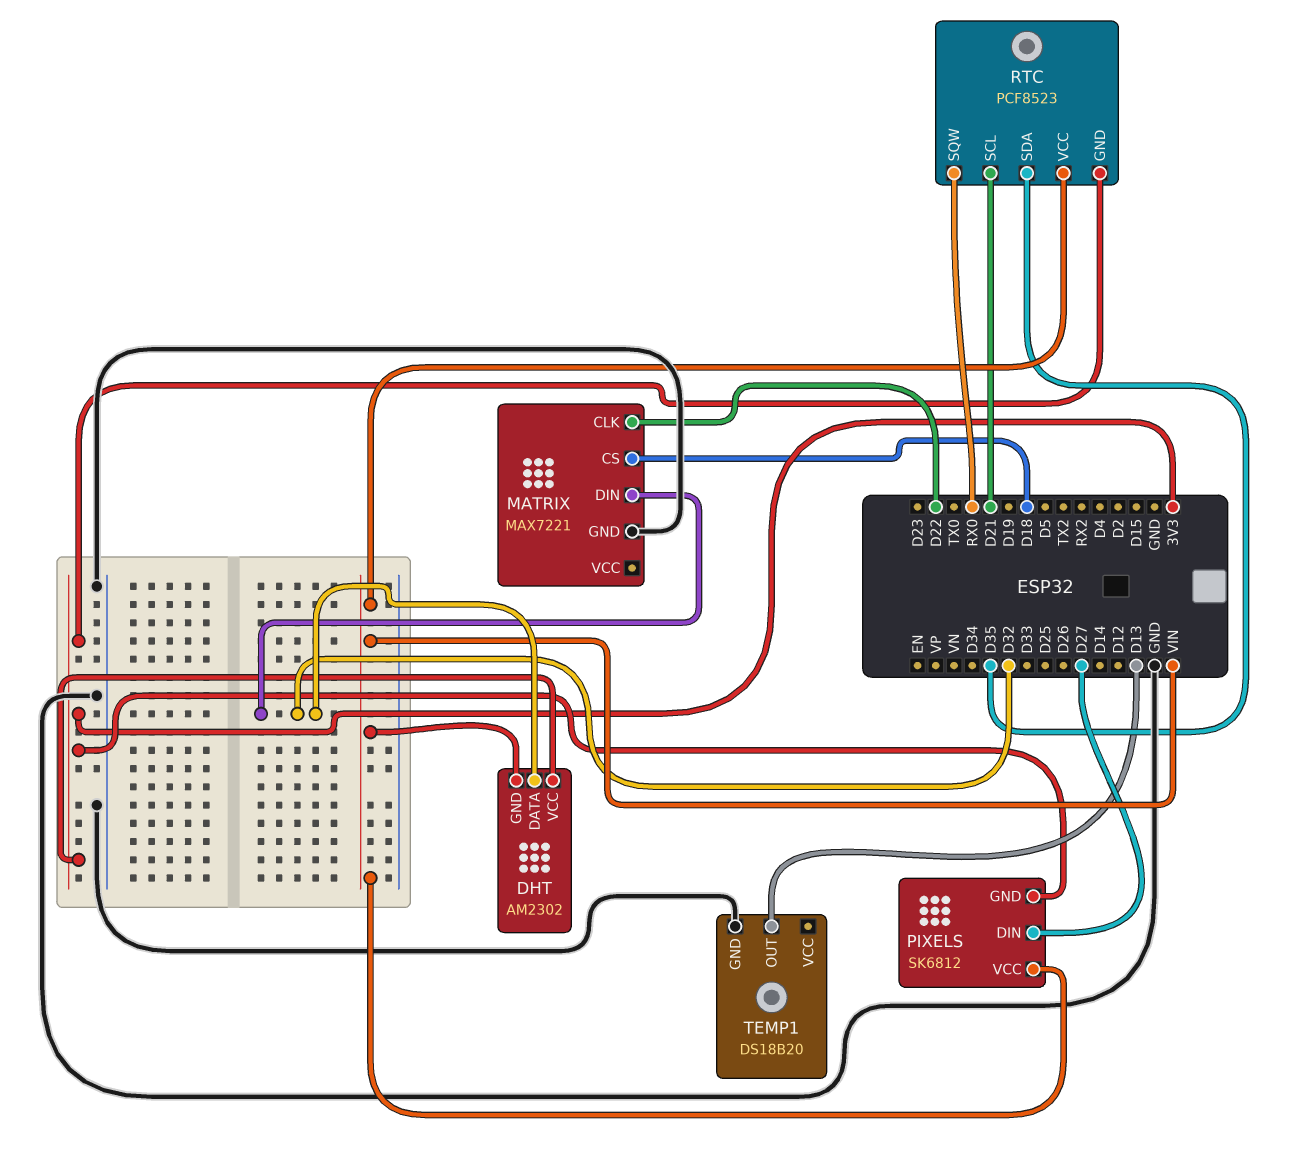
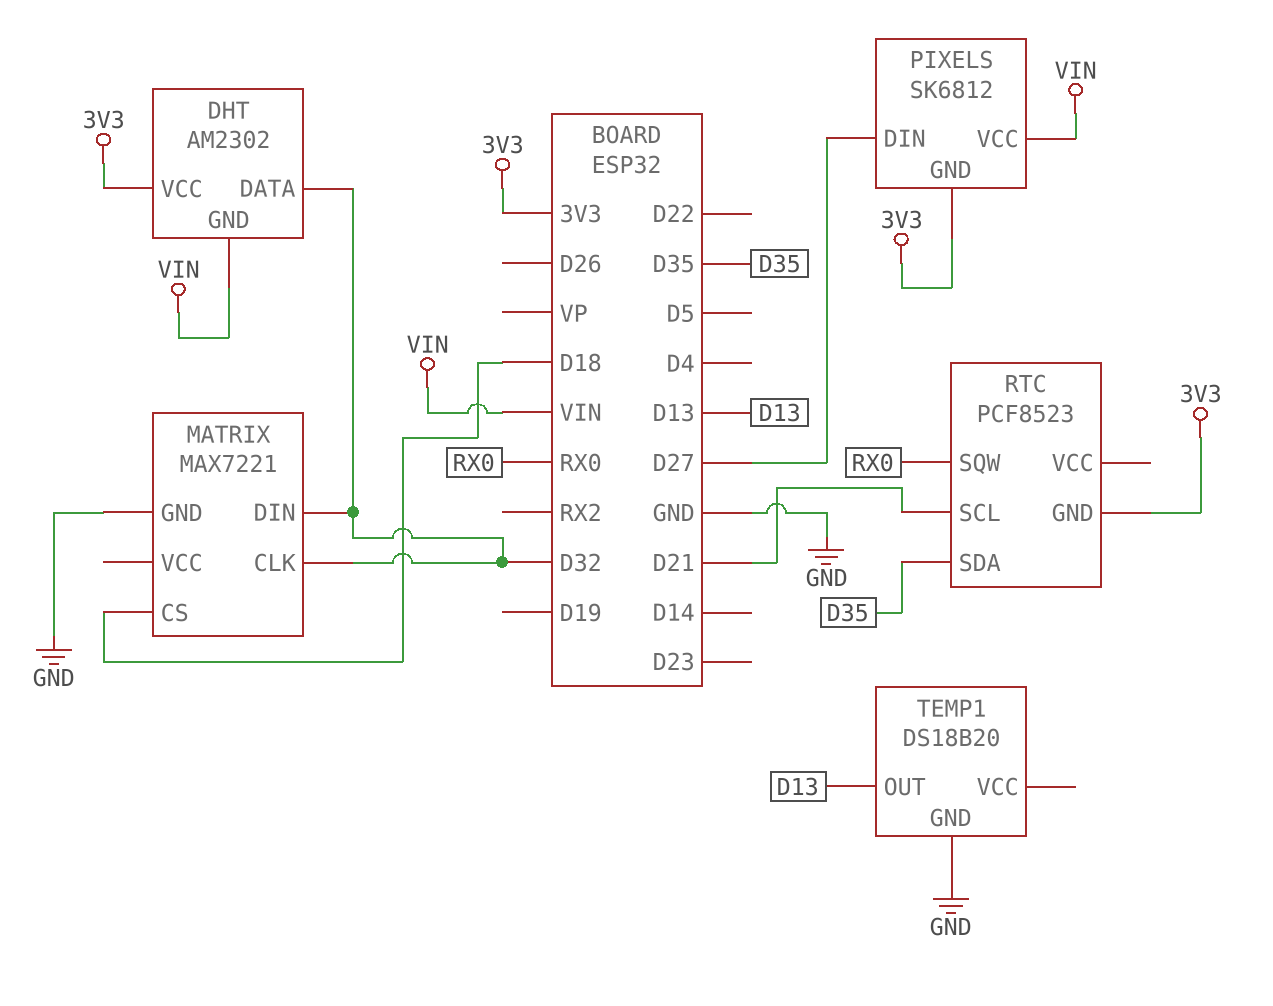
MATRIX pin CLK: D22 -> D32
RTC pin VCC: VIN -> none

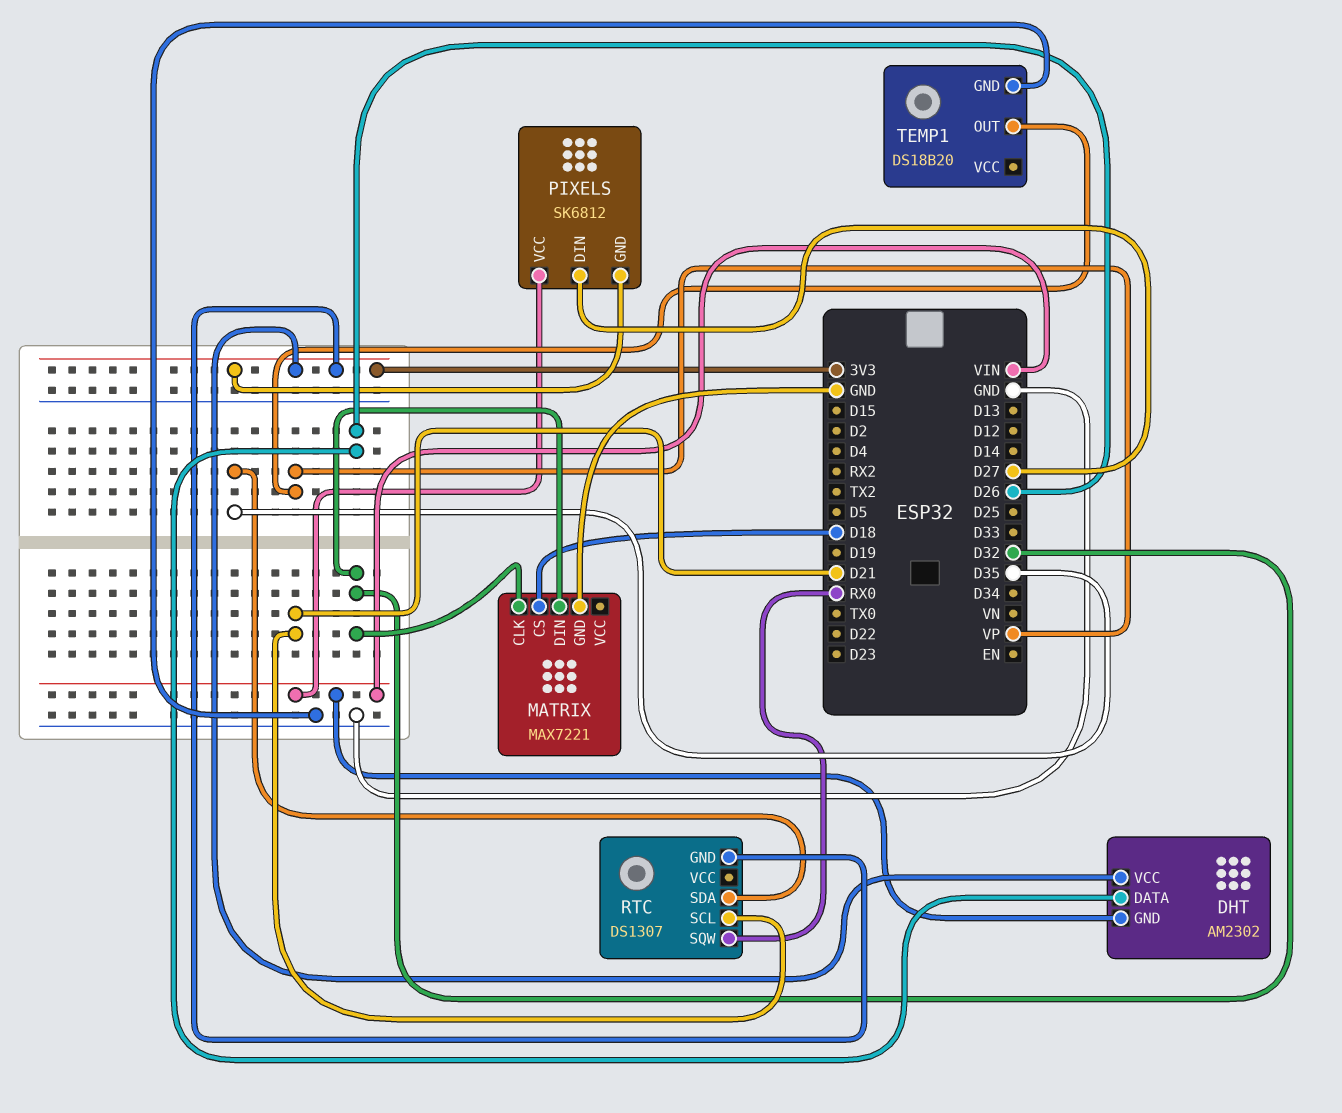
DHT pin DATA: D32 -> D26
RTC: PCF8523 -> DS1307
TEMP1 pin OUT: D13 -> VP

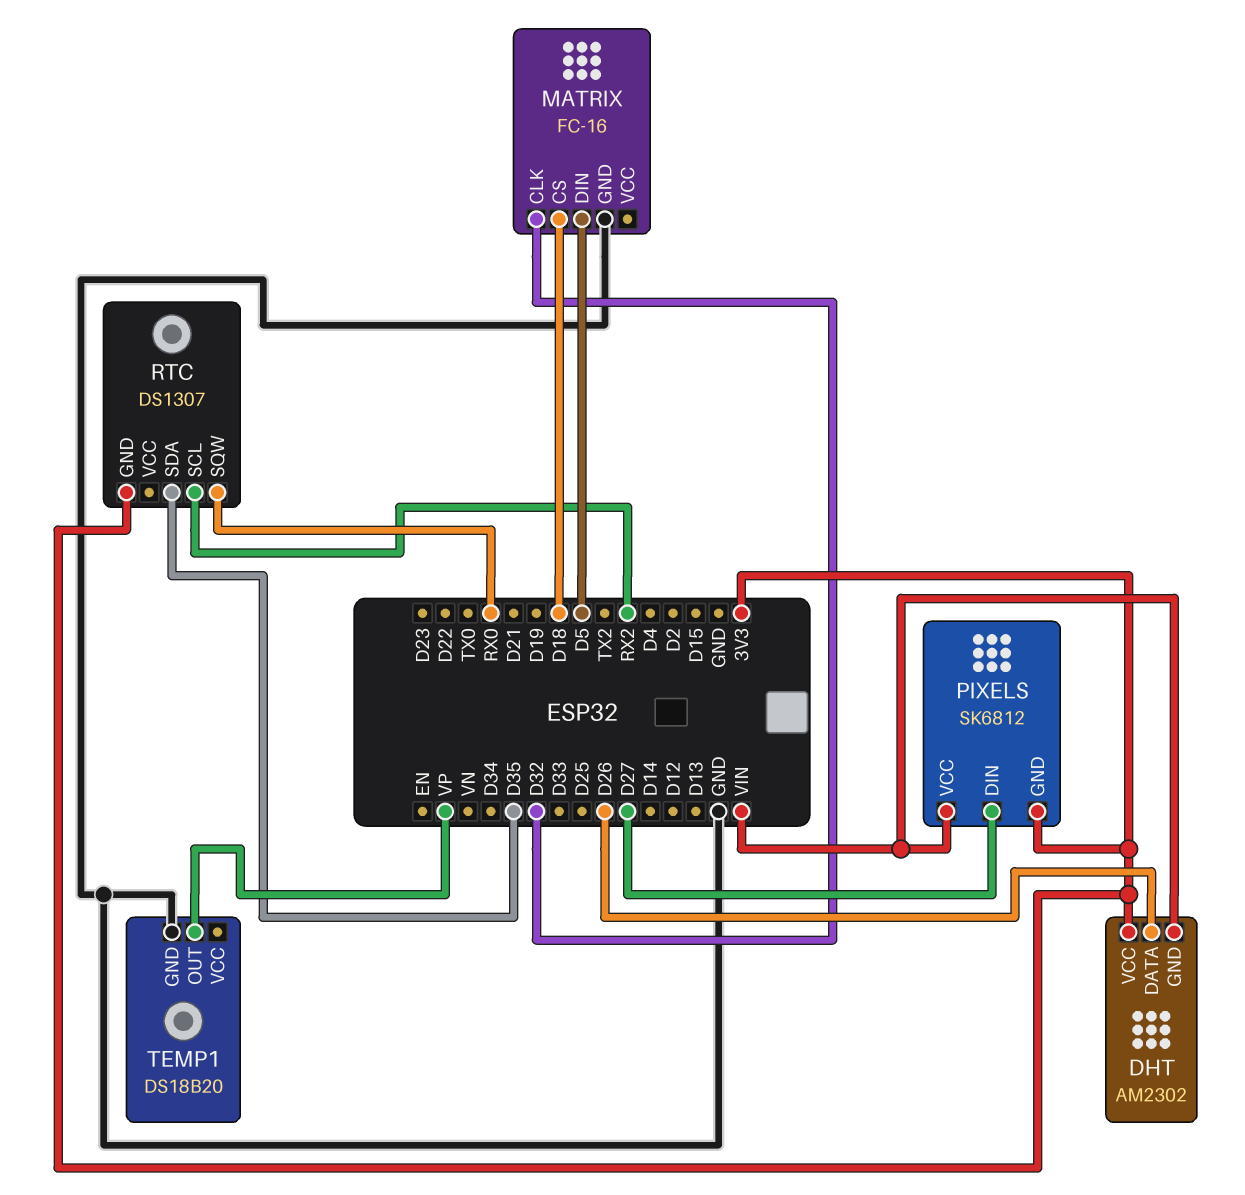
MATRIX: MAX7221 -> FC-16
MATRIX pin DIN: D32 -> D5
RTC pin SCL: D21 -> RX2

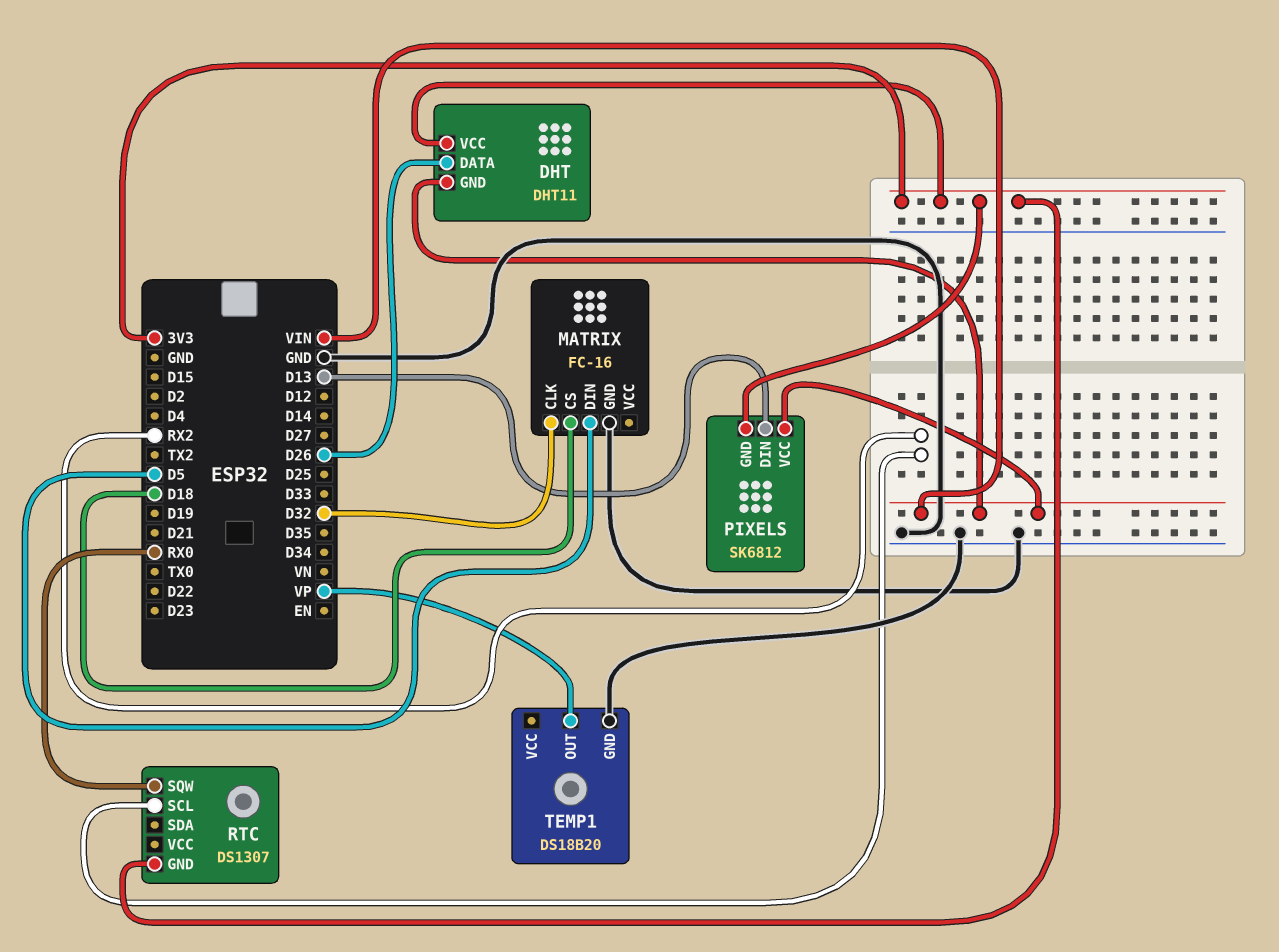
DHT: AM2302 -> DHT11
PIXELS pin DIN: D27 -> D13
RTC pin SDA: D35 -> none

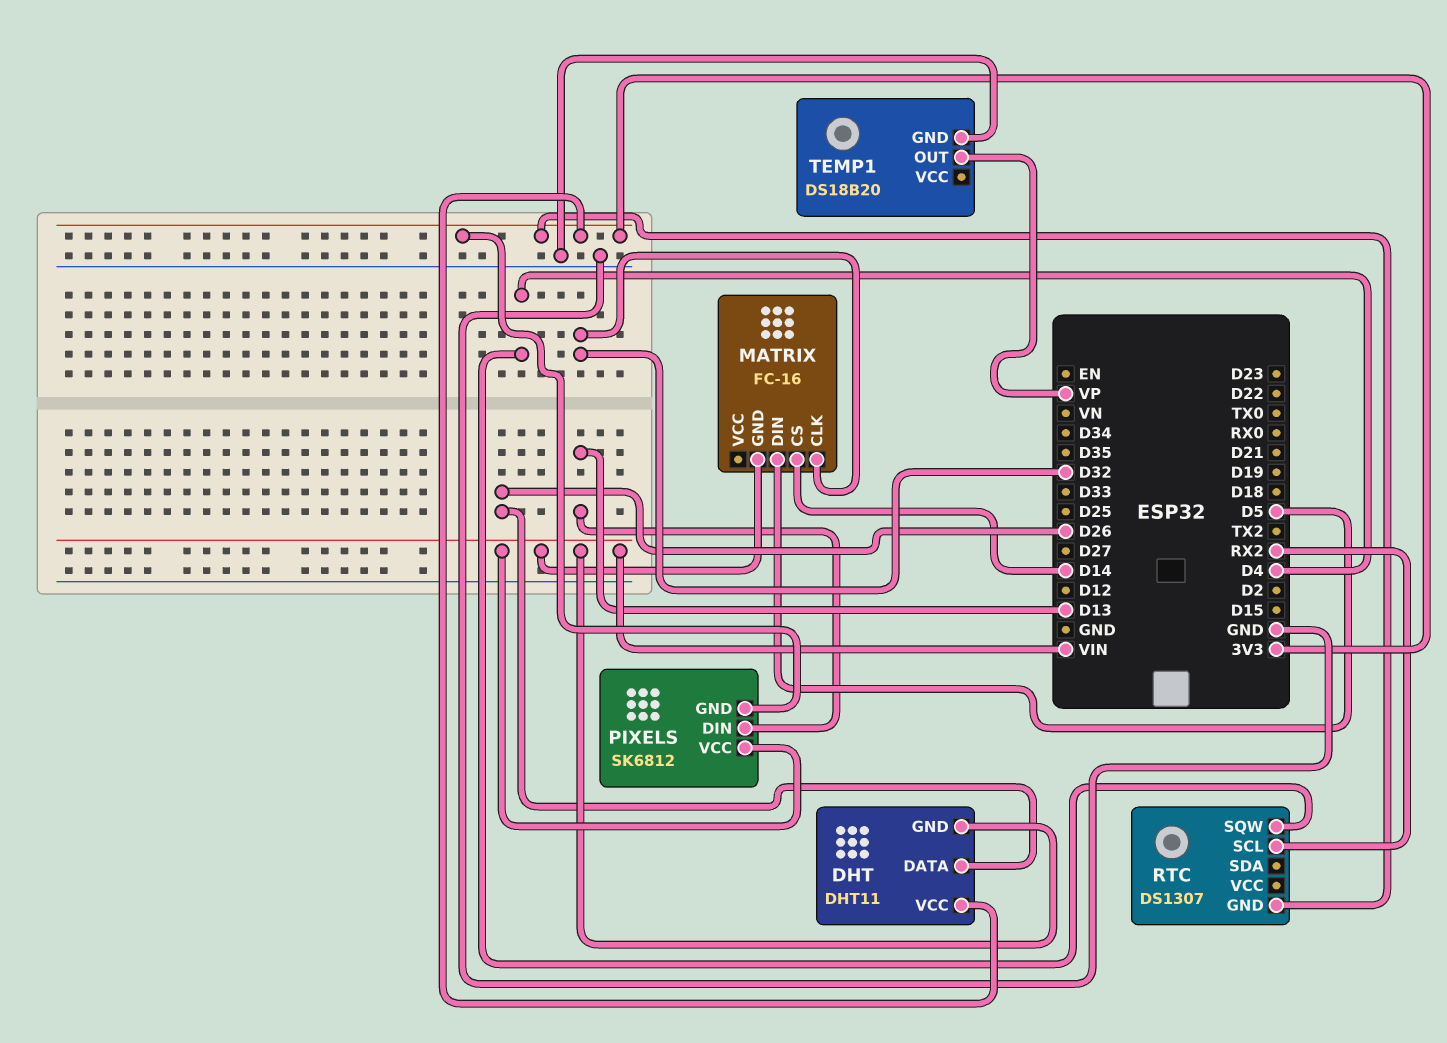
MATRIX pin CS: D18 -> D14
MATRIX pin GND: GND -> VIN
RTC pin SQW: RX0 -> D4

